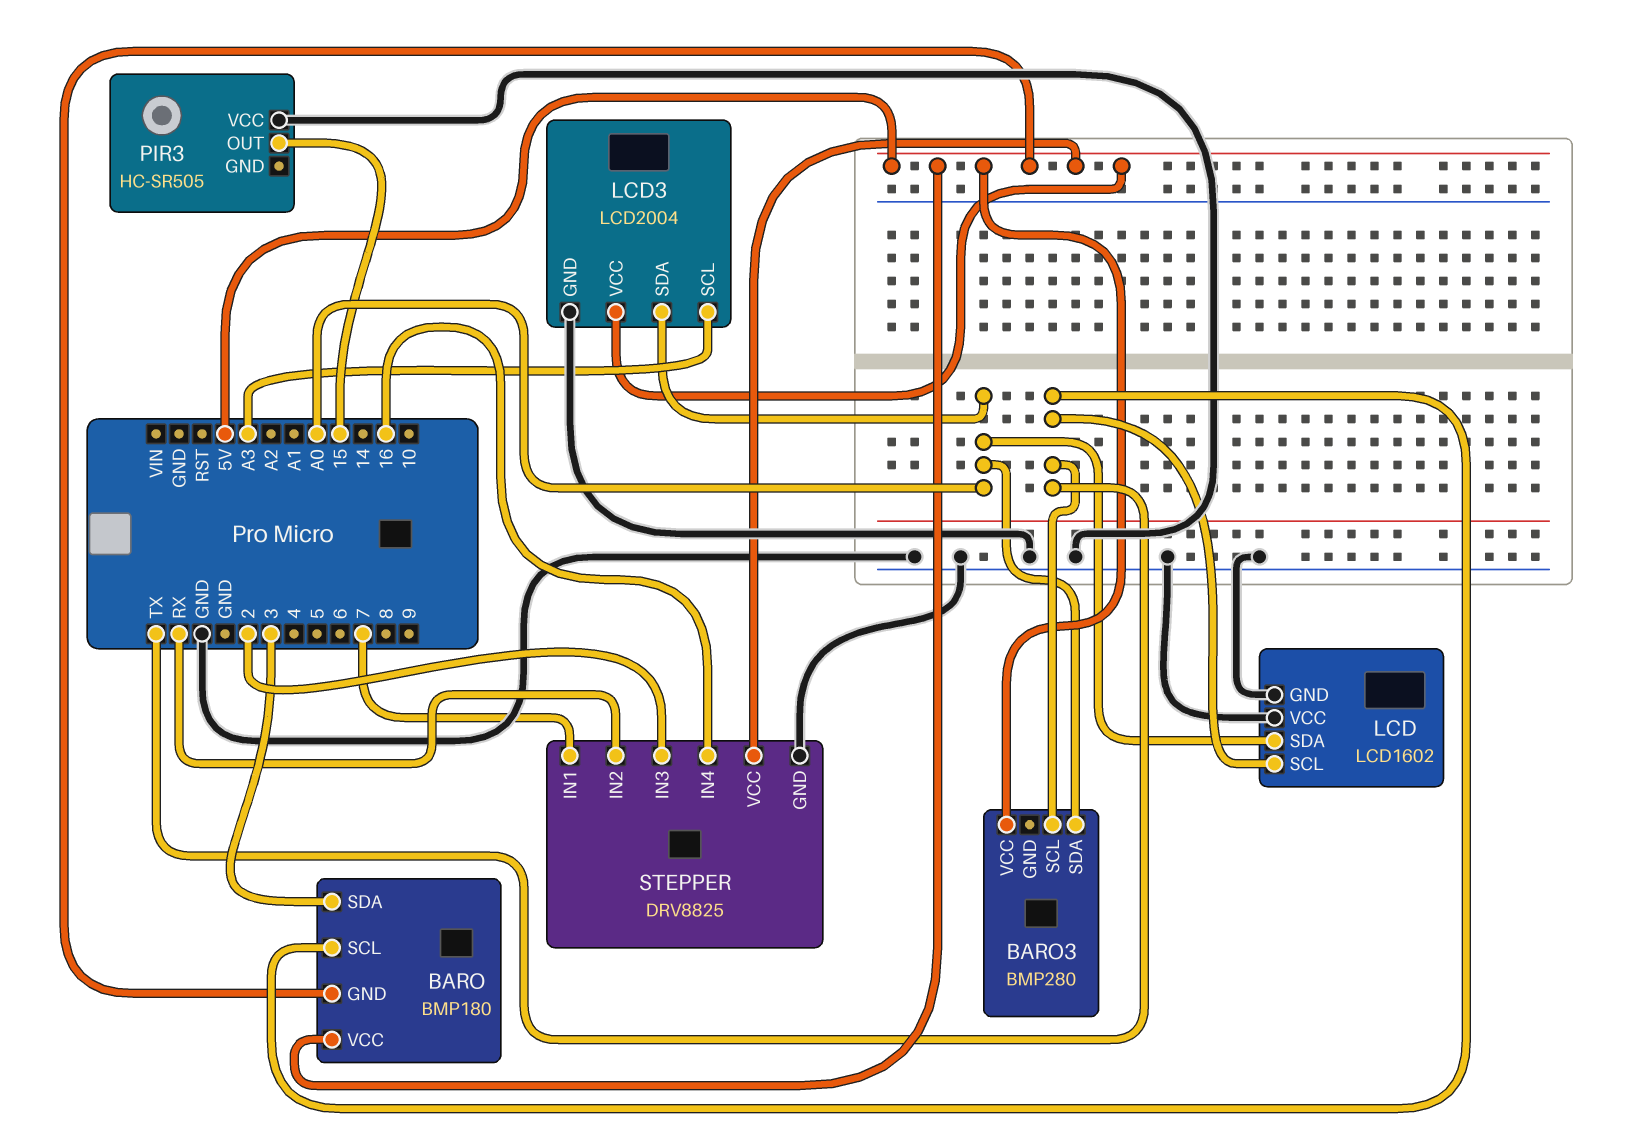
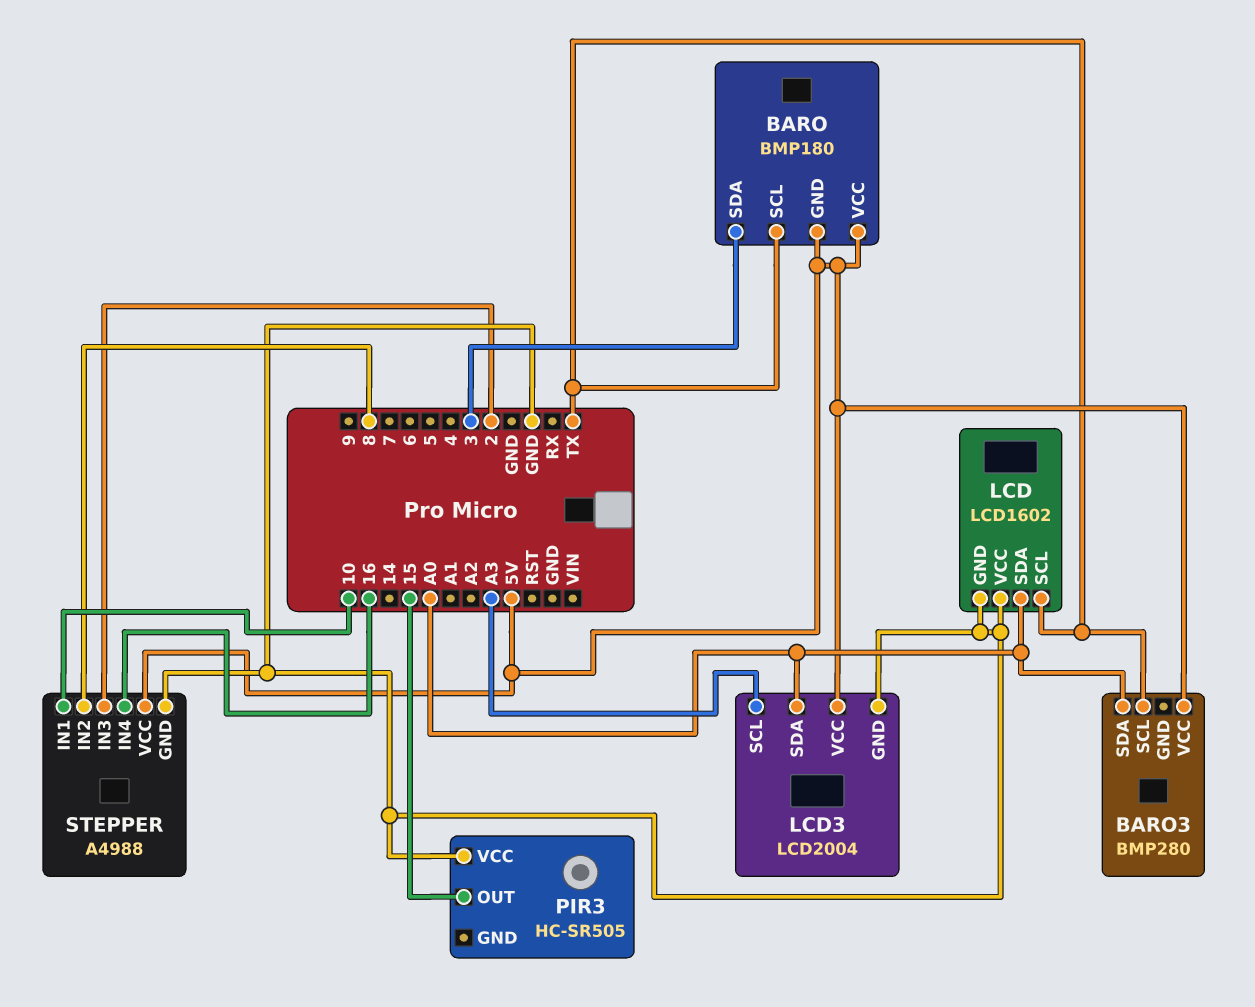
STEPPER: DRV8825 -> A4988
STEPPER pin IN1: 7 -> 10
STEPPER pin IN2: RX -> 8

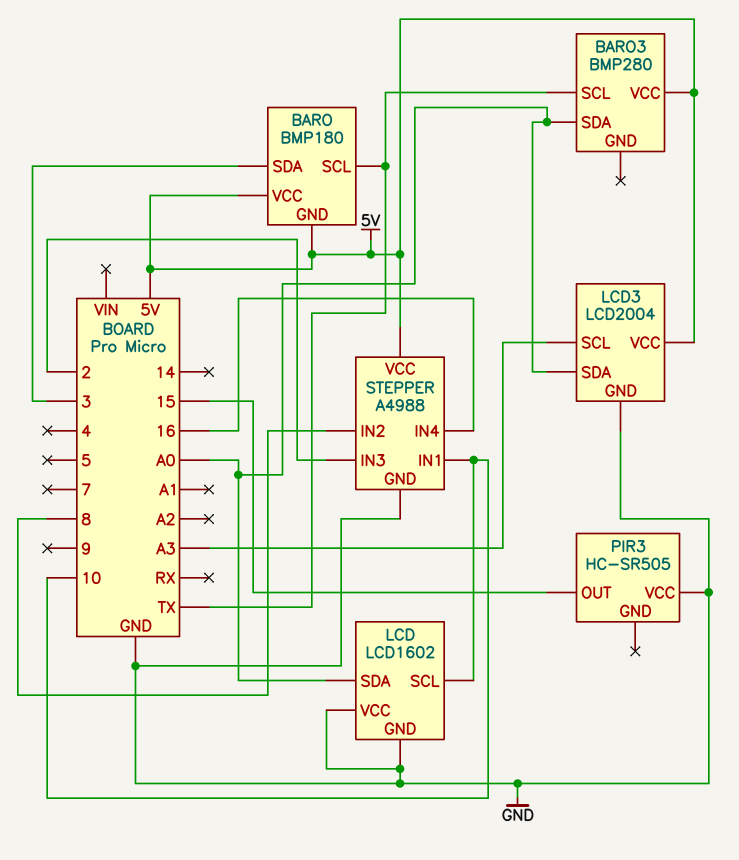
LCD pin SCL: TX -> 10

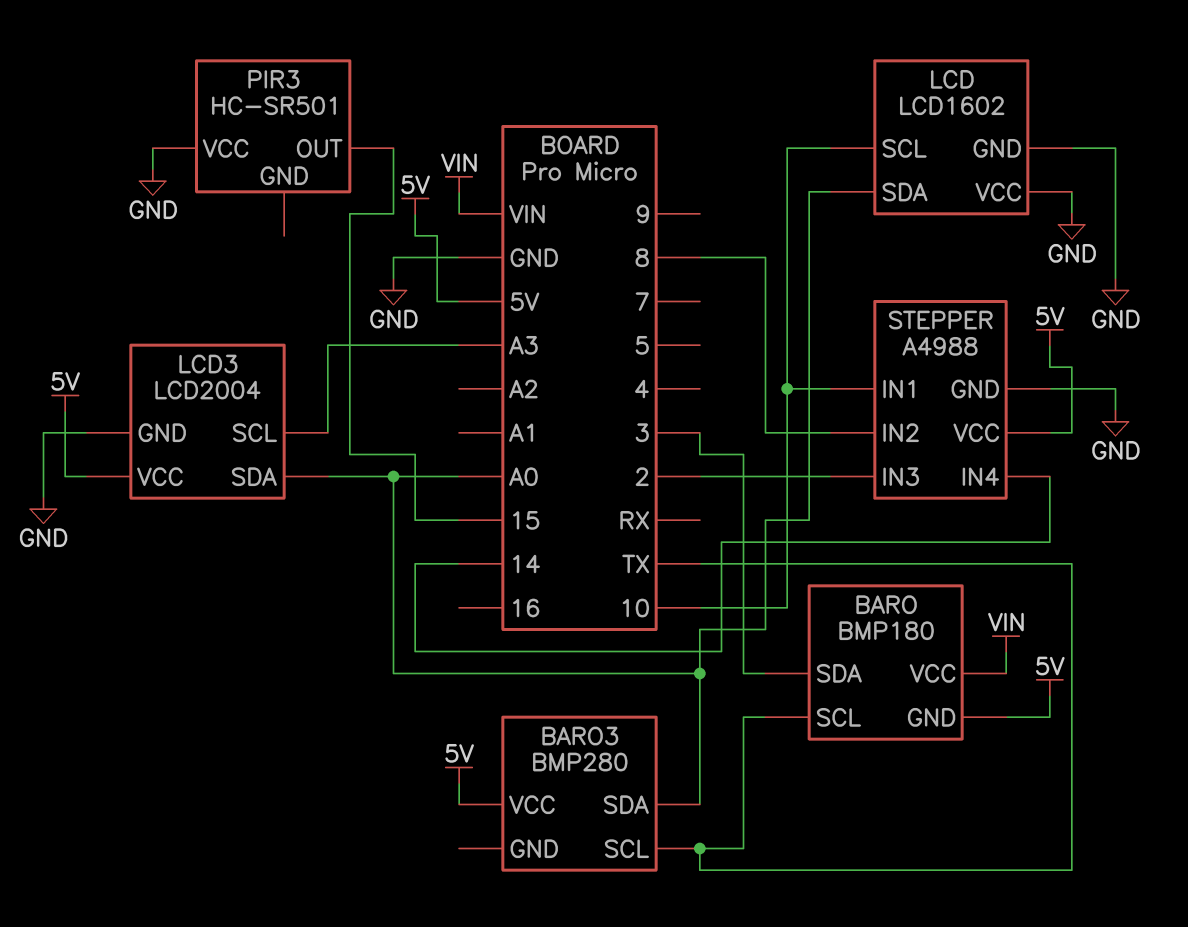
BARO pin VCC: 5V -> VIN
PIR3: HC-SR505 -> HC-SR501
STEPPER pin IN4: 16 -> 14

